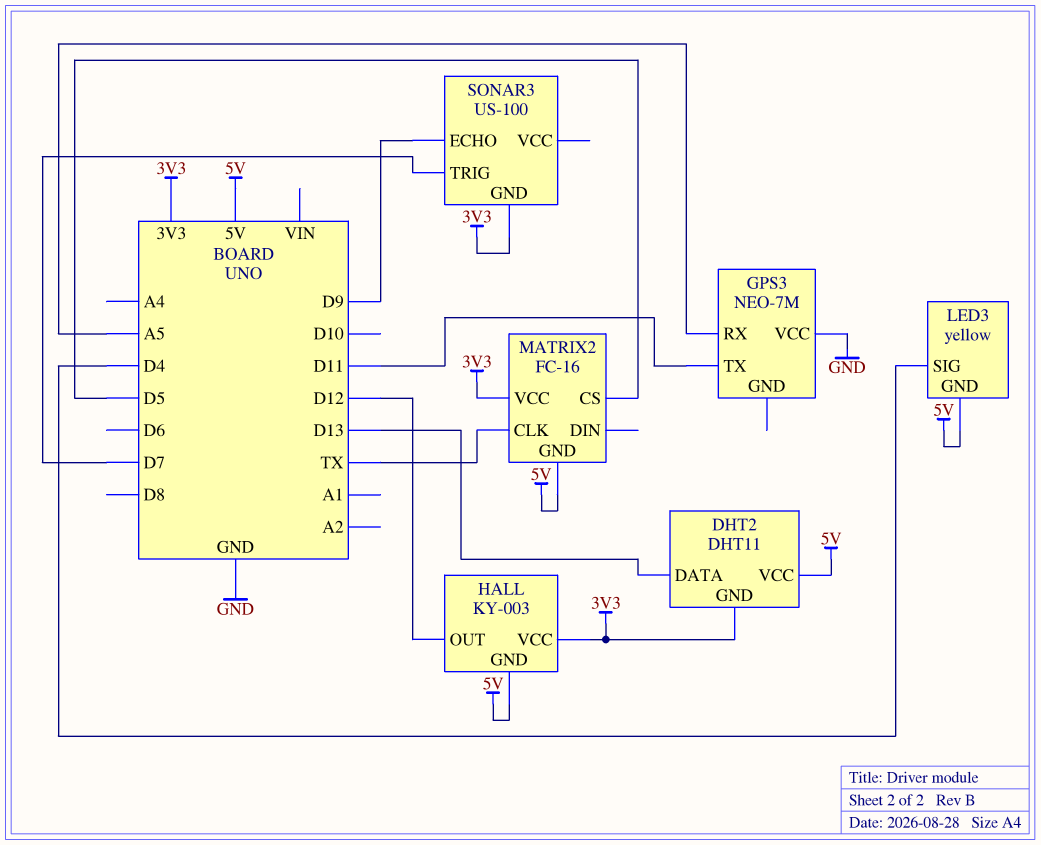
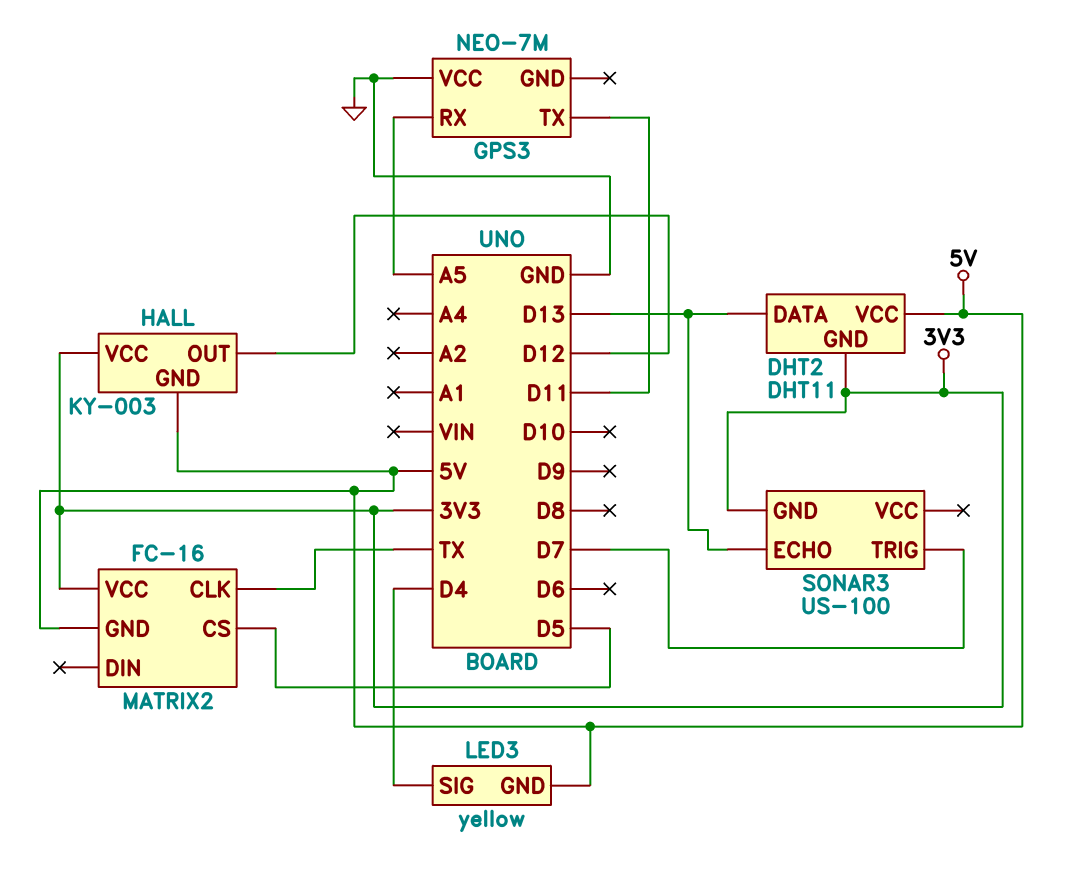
SONAR3 pin ECHO: D9 -> D13

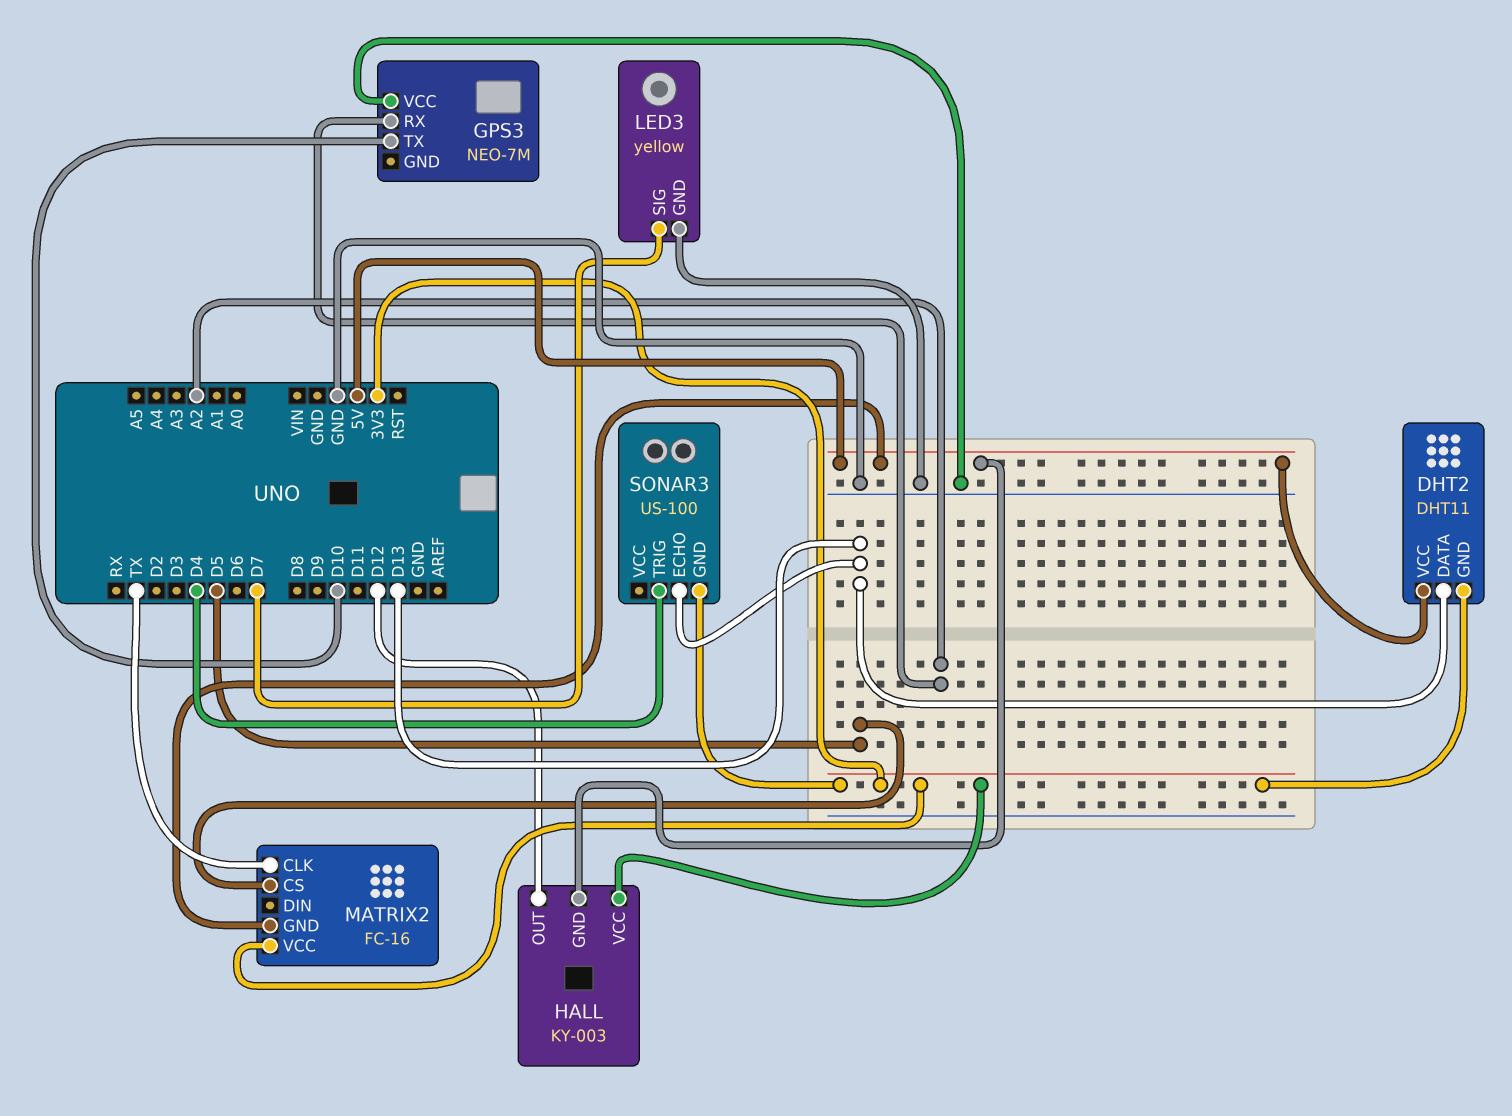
GPS3 pin RX: A5 -> A2
GPS3 pin TX: D11 -> D10
LED3 pin GND: 5V -> GND
LED3 pin SIG: D4 -> D7
SONAR3 pin TRIG: D7 -> D4

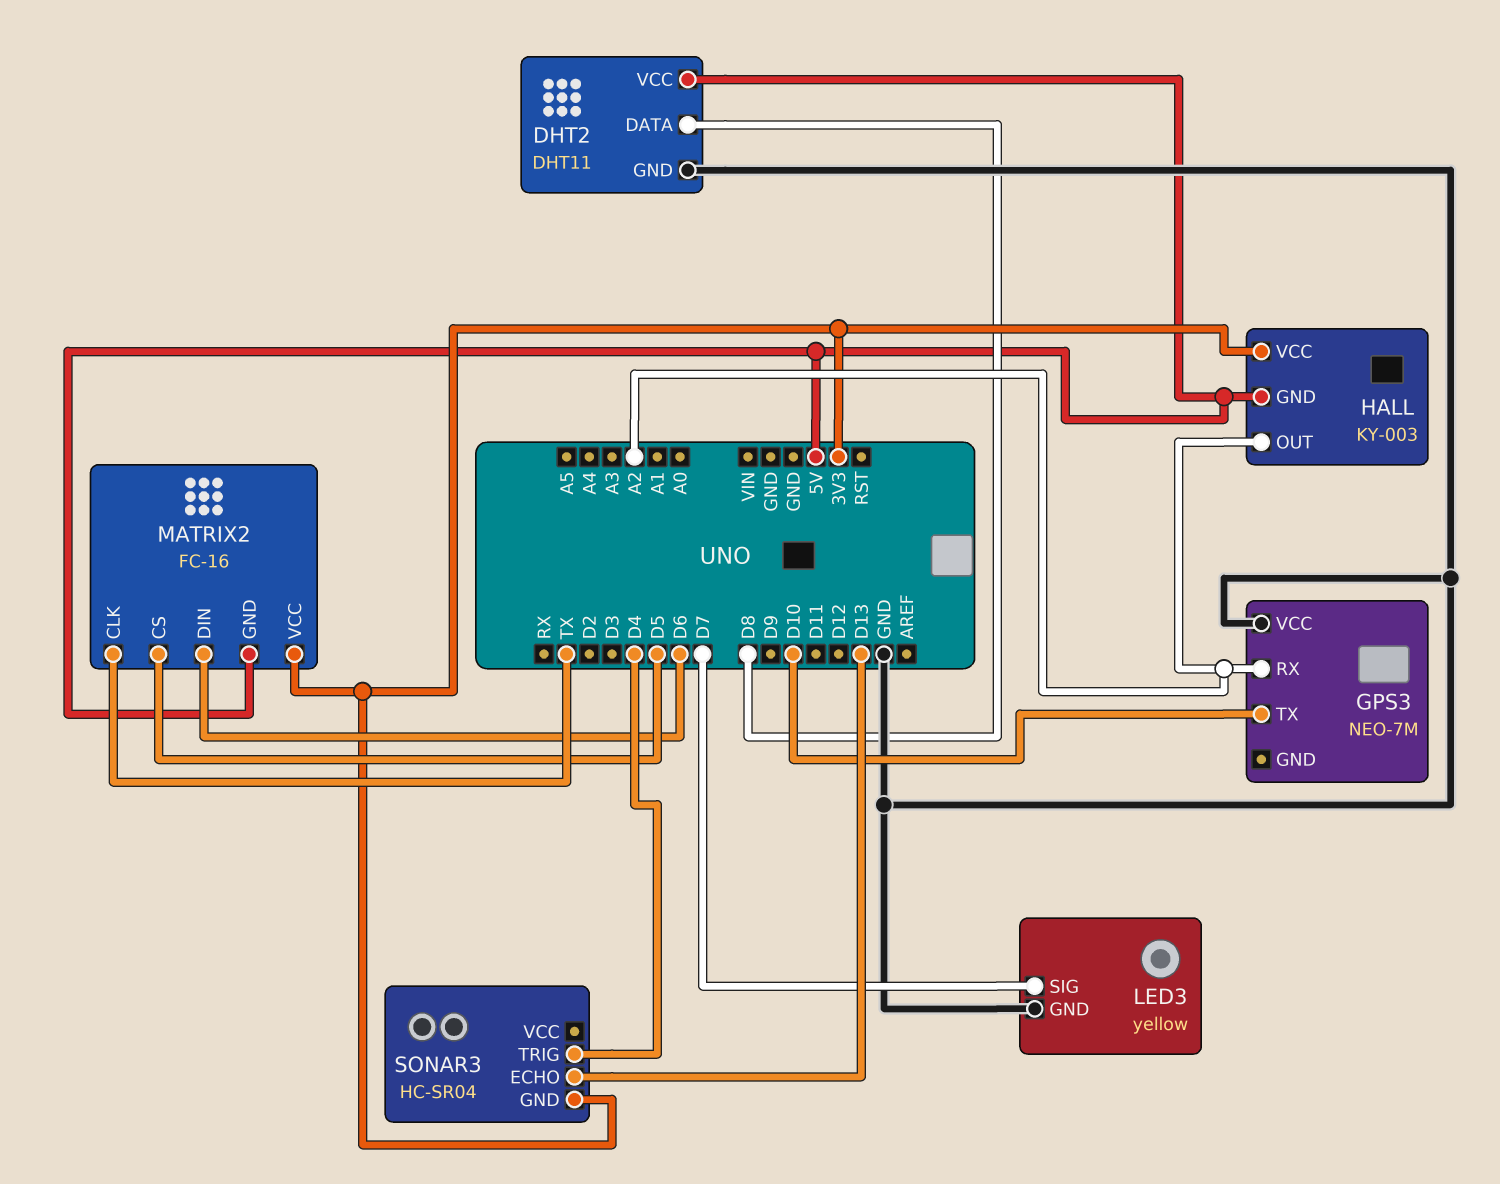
DHT2 pin DATA: D13 -> D8
DHT2 pin GND: 3V3 -> GND
HALL pin OUT: D12 -> A2
MATRIX2 pin DIN: none -> D6
SONAR3: US-100 -> HC-SR04

